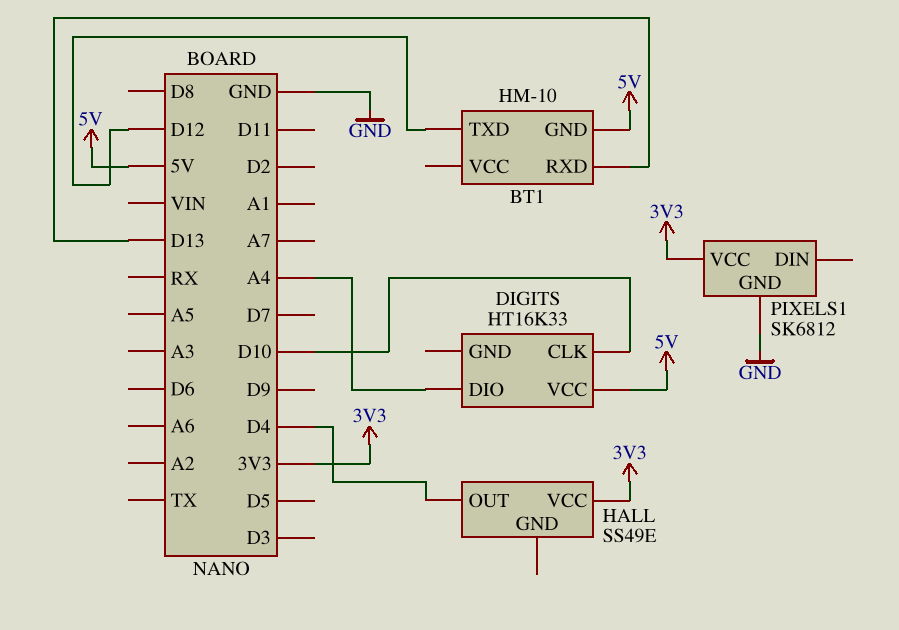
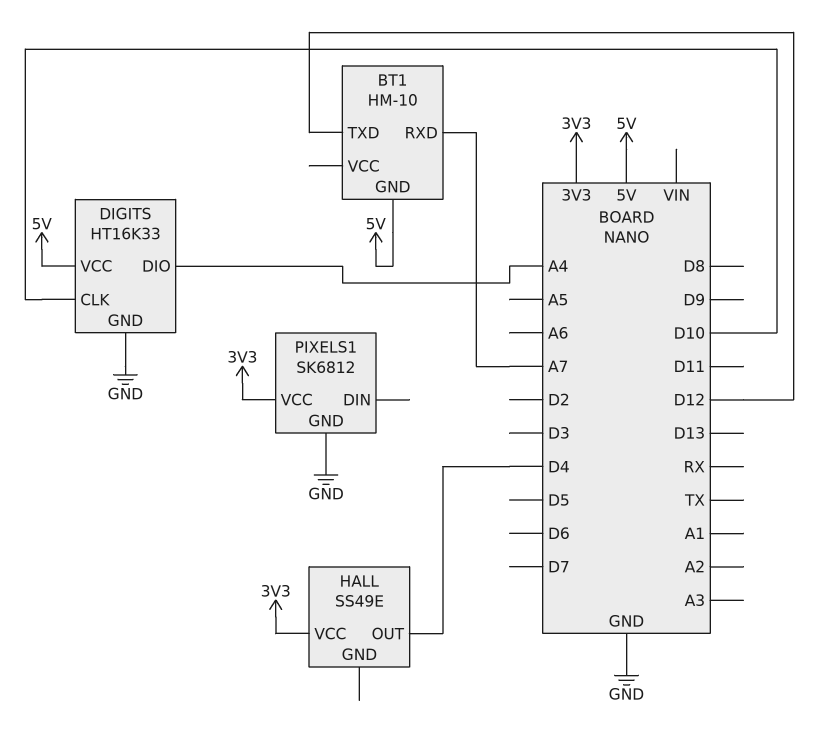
BT1 pin RXD: D13 -> A7
DIGITS pin GND: none -> GND

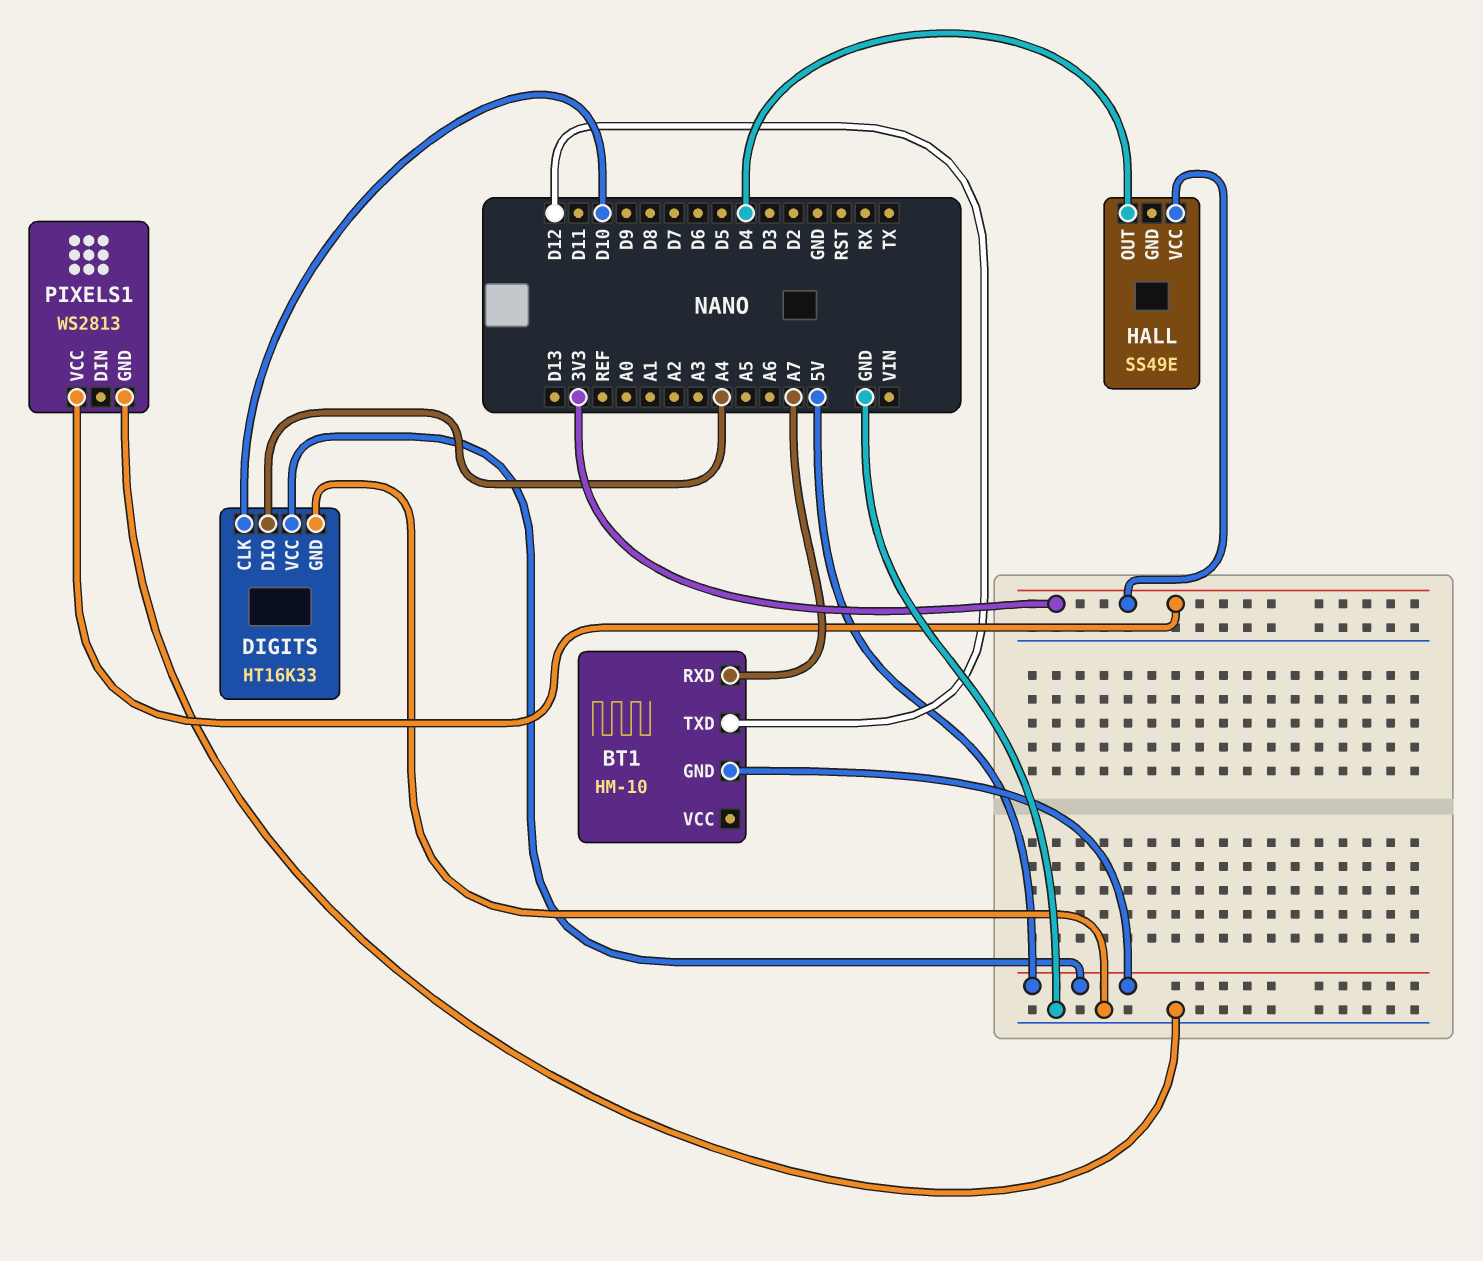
PIXELS1: SK6812 -> WS2813

